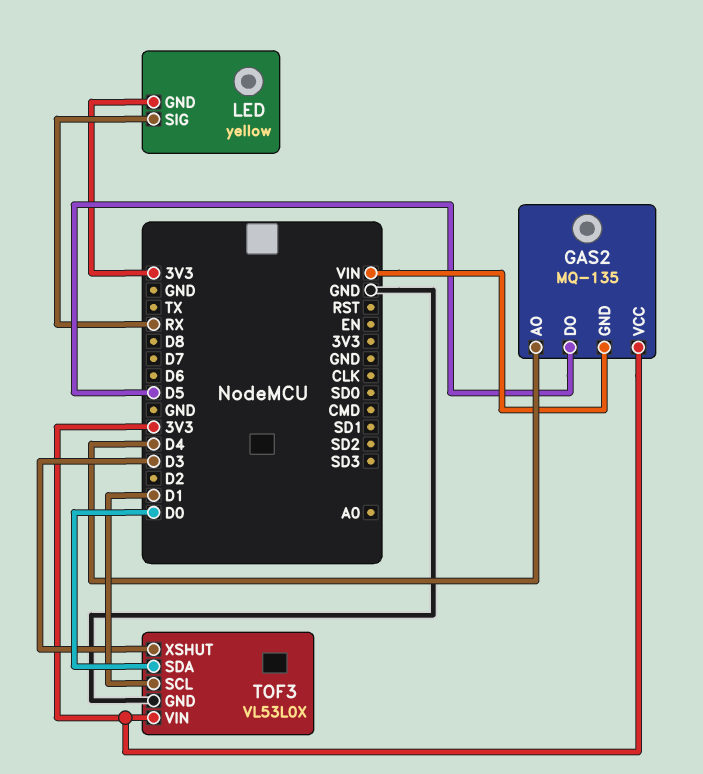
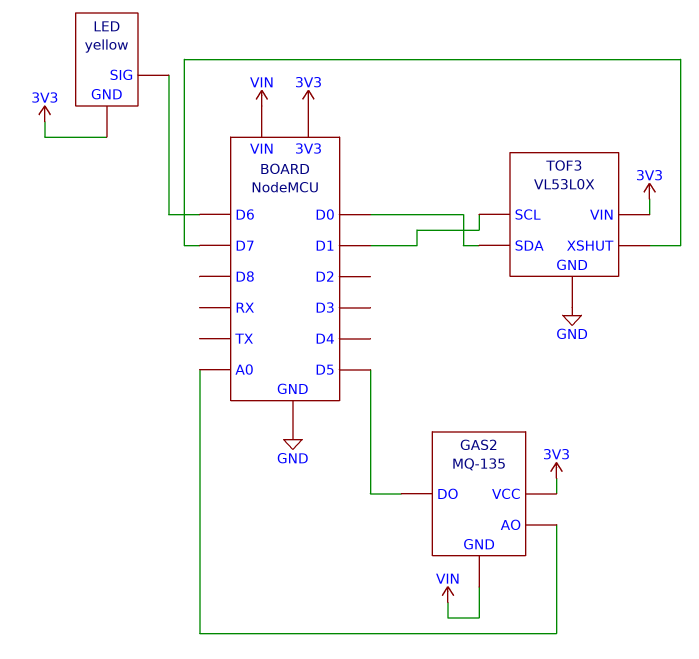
GAS2 pin AO: D4 -> A0
LED pin SIG: RX -> D6
TOF3 pin XSHUT: D3 -> D7

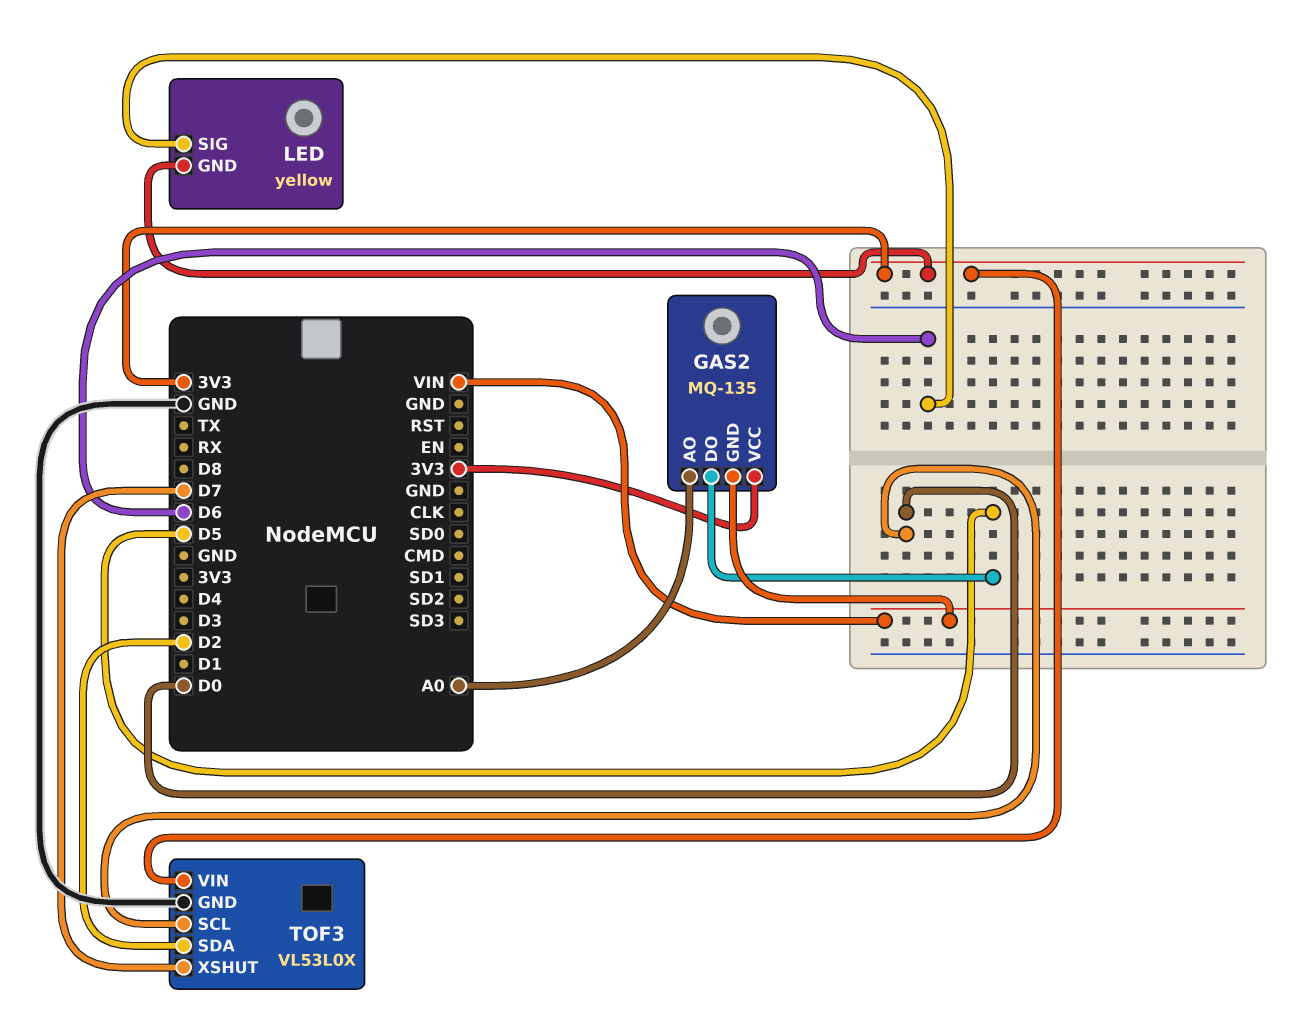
TOF3 pin SCL: D1 -> D0
TOF3 pin SDA: D0 -> D2

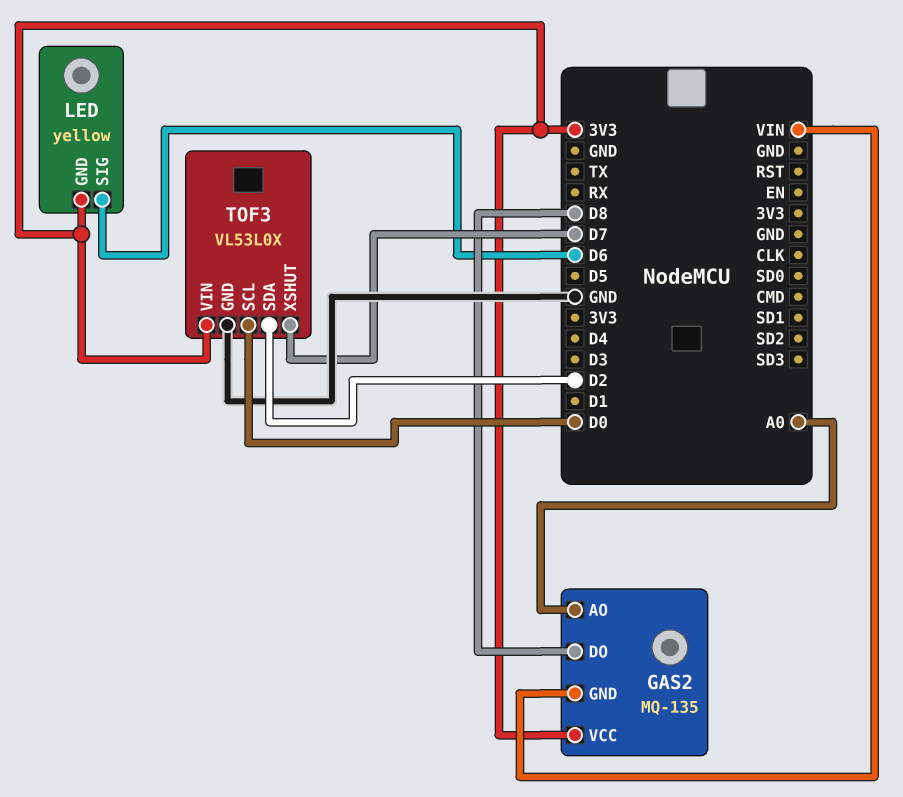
GAS2 pin DO: D5 -> D8

